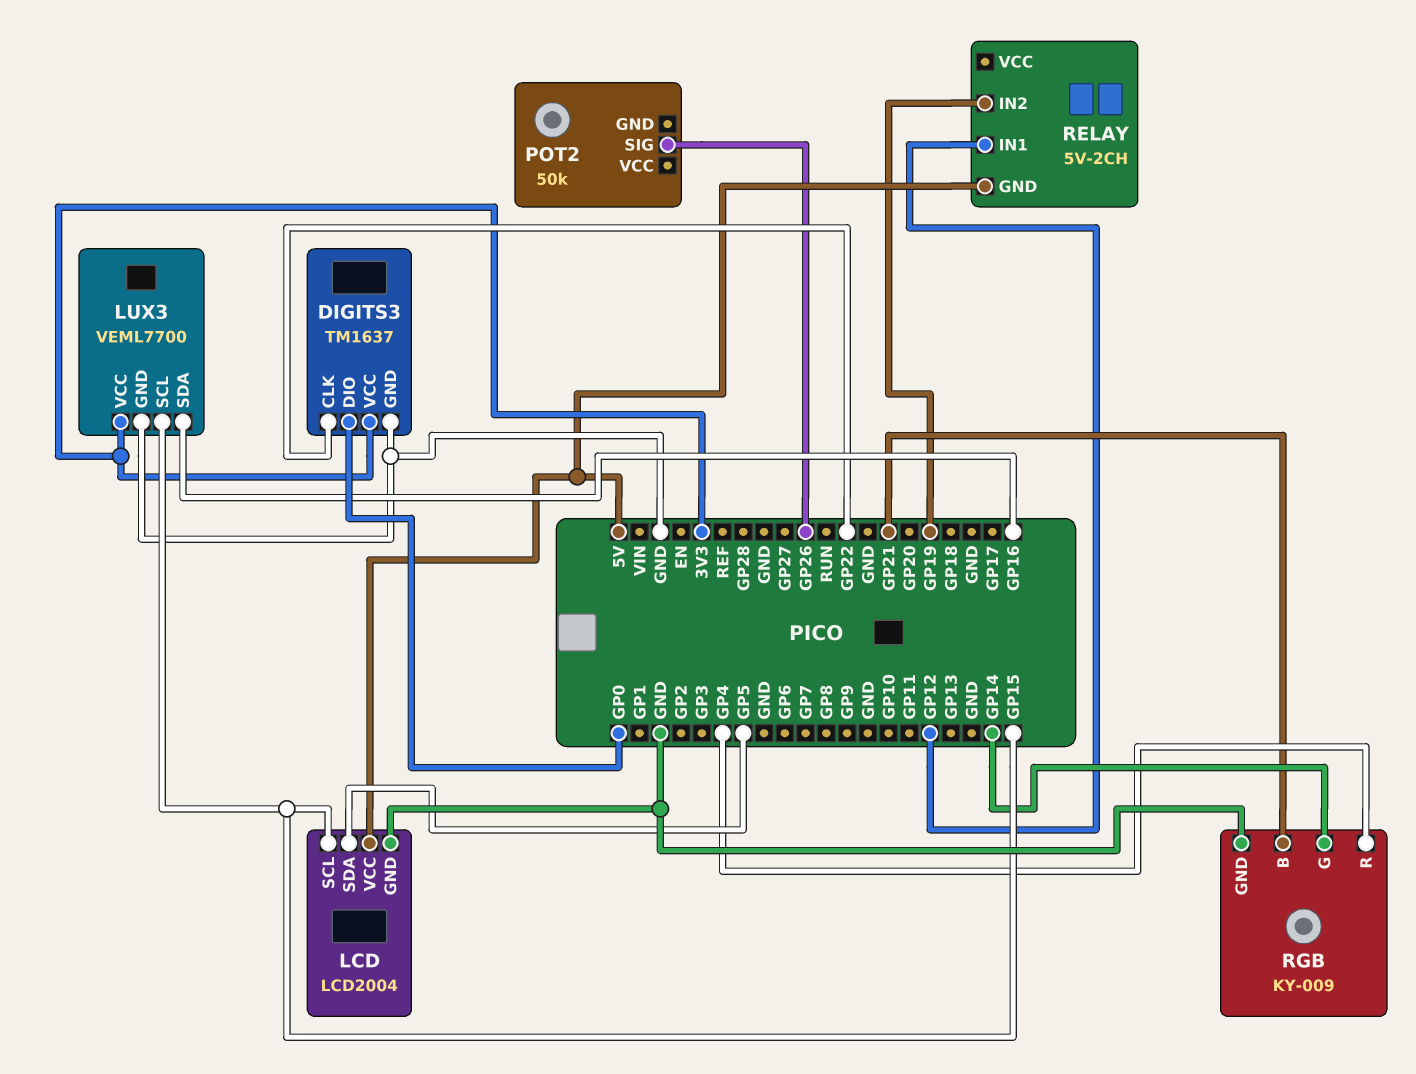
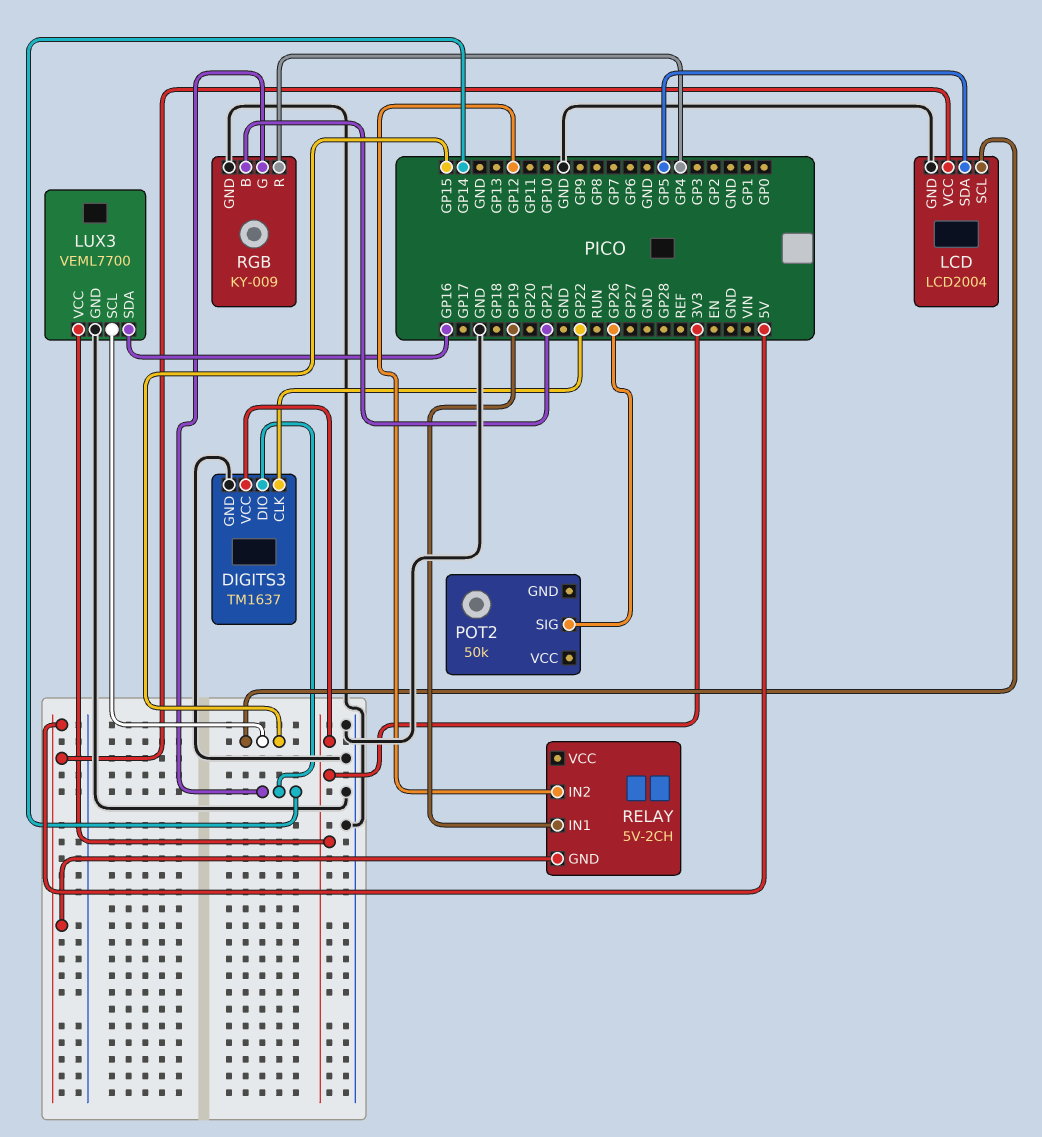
DIGITS3 pin DIO: GP0 -> GP14
RELAY pin IN1: GP12 -> GP19
RELAY pin IN2: GP19 -> GP12

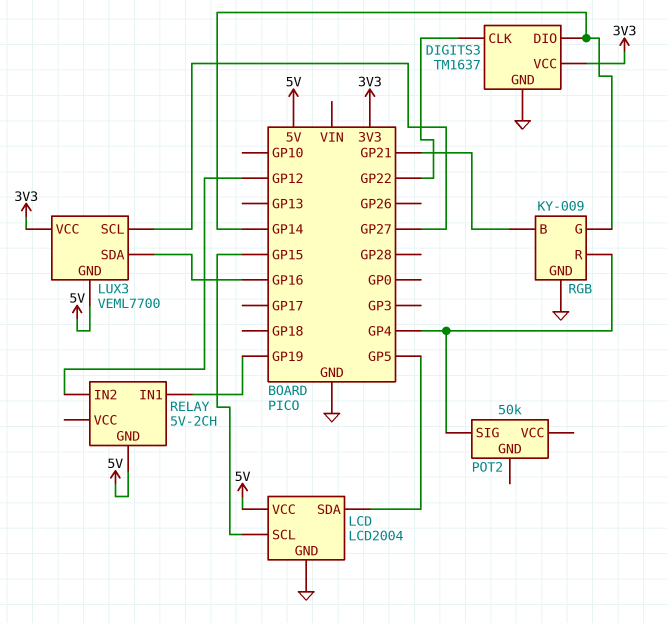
LUX3 pin GND: GND -> 5V
LUX3 pin SCL: GP15 -> GP27
POT2 pin SIG: GP26 -> GP4

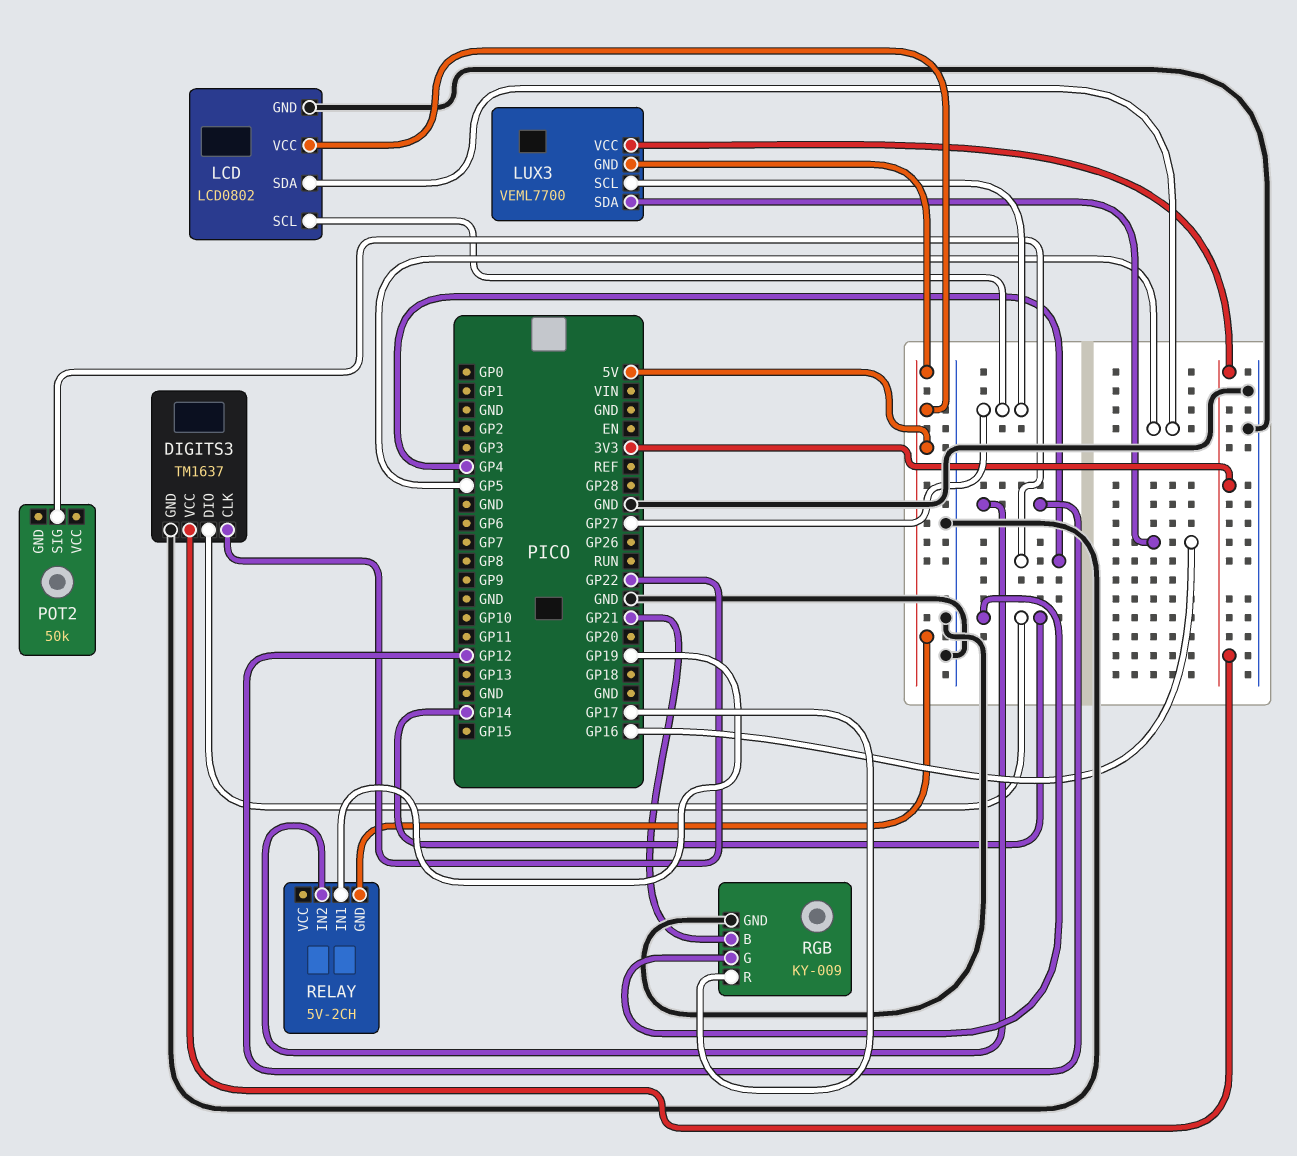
LCD: LCD2004 -> LCD0802
LCD pin SCL: GP15 -> GP27
RGB pin R: GP4 -> GP17

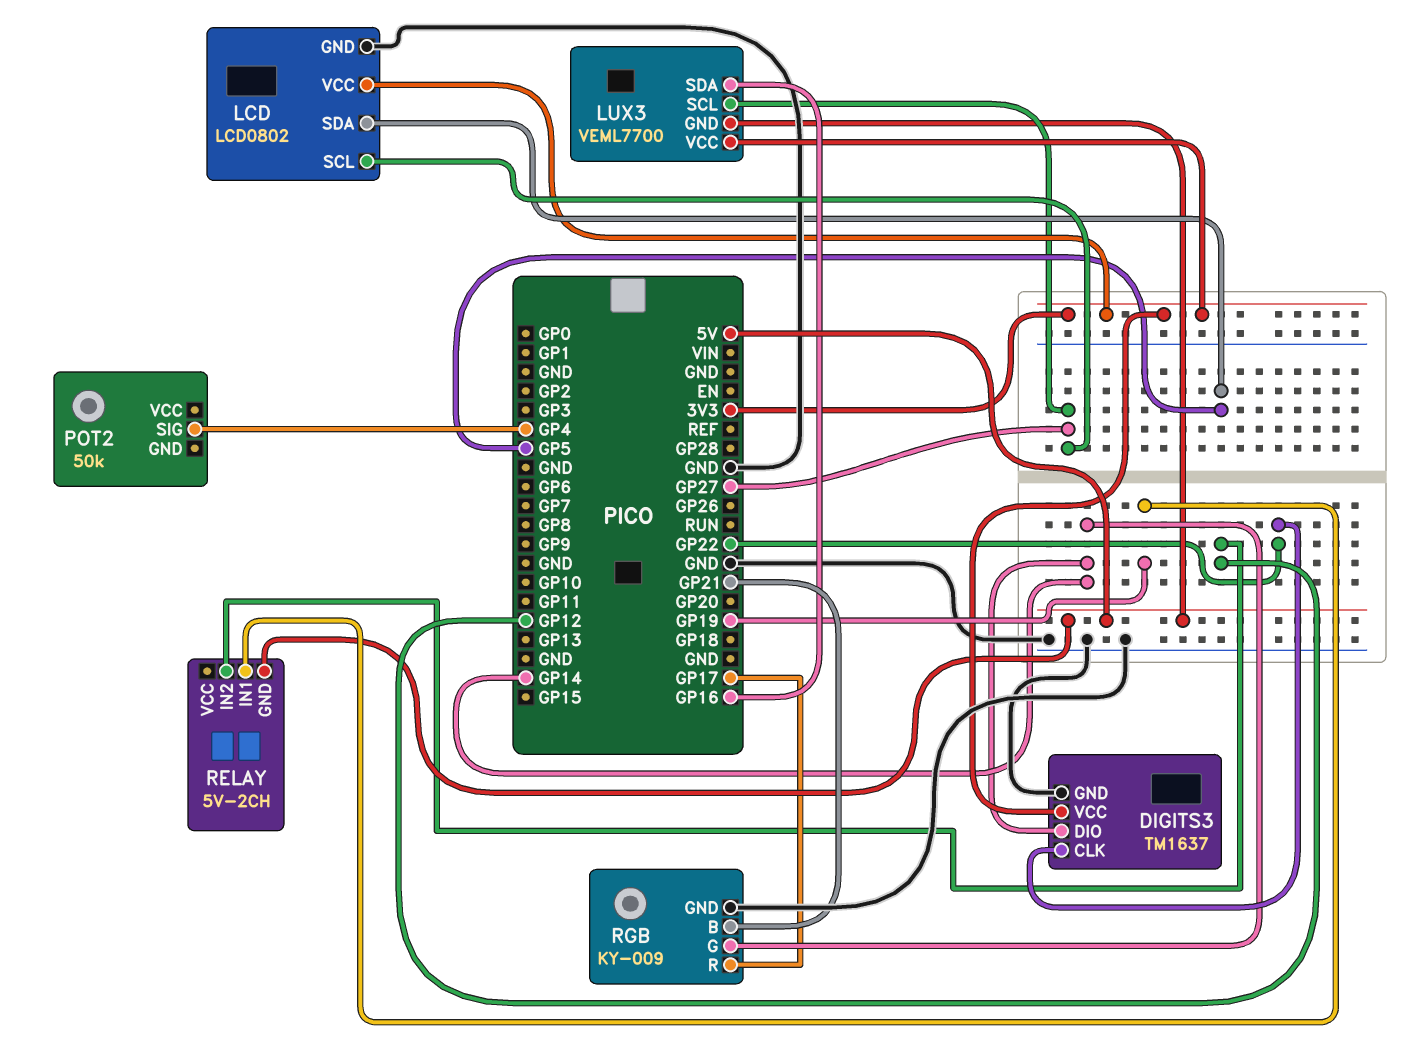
LCD pin VCC: 5V -> 3V3

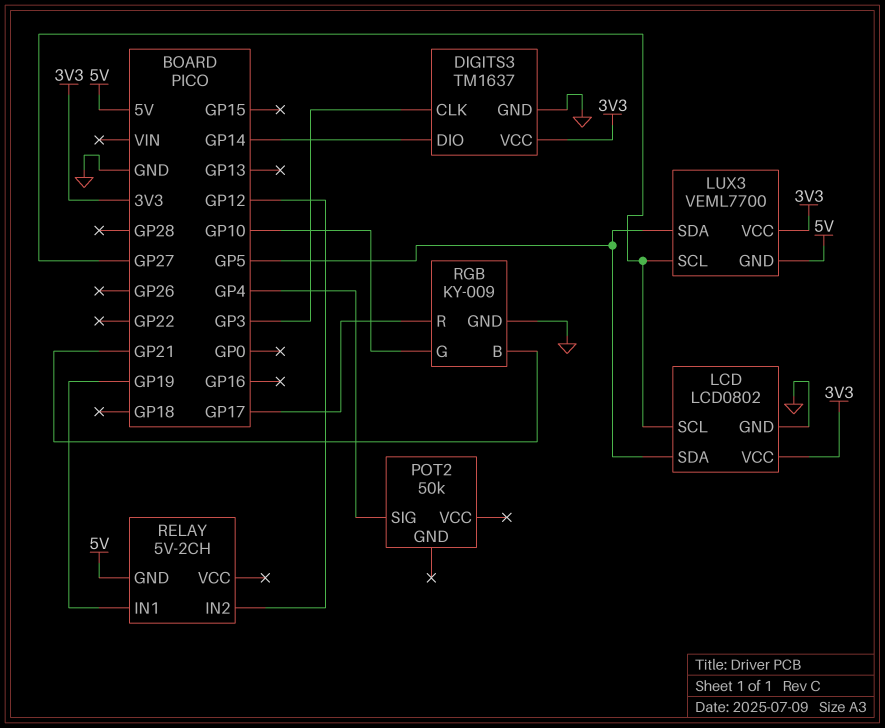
DIGITS3 pin CLK: GP22 -> GP3
LUX3 pin SDA: GP16 -> GP5
RGB pin G: GP14 -> GP10

